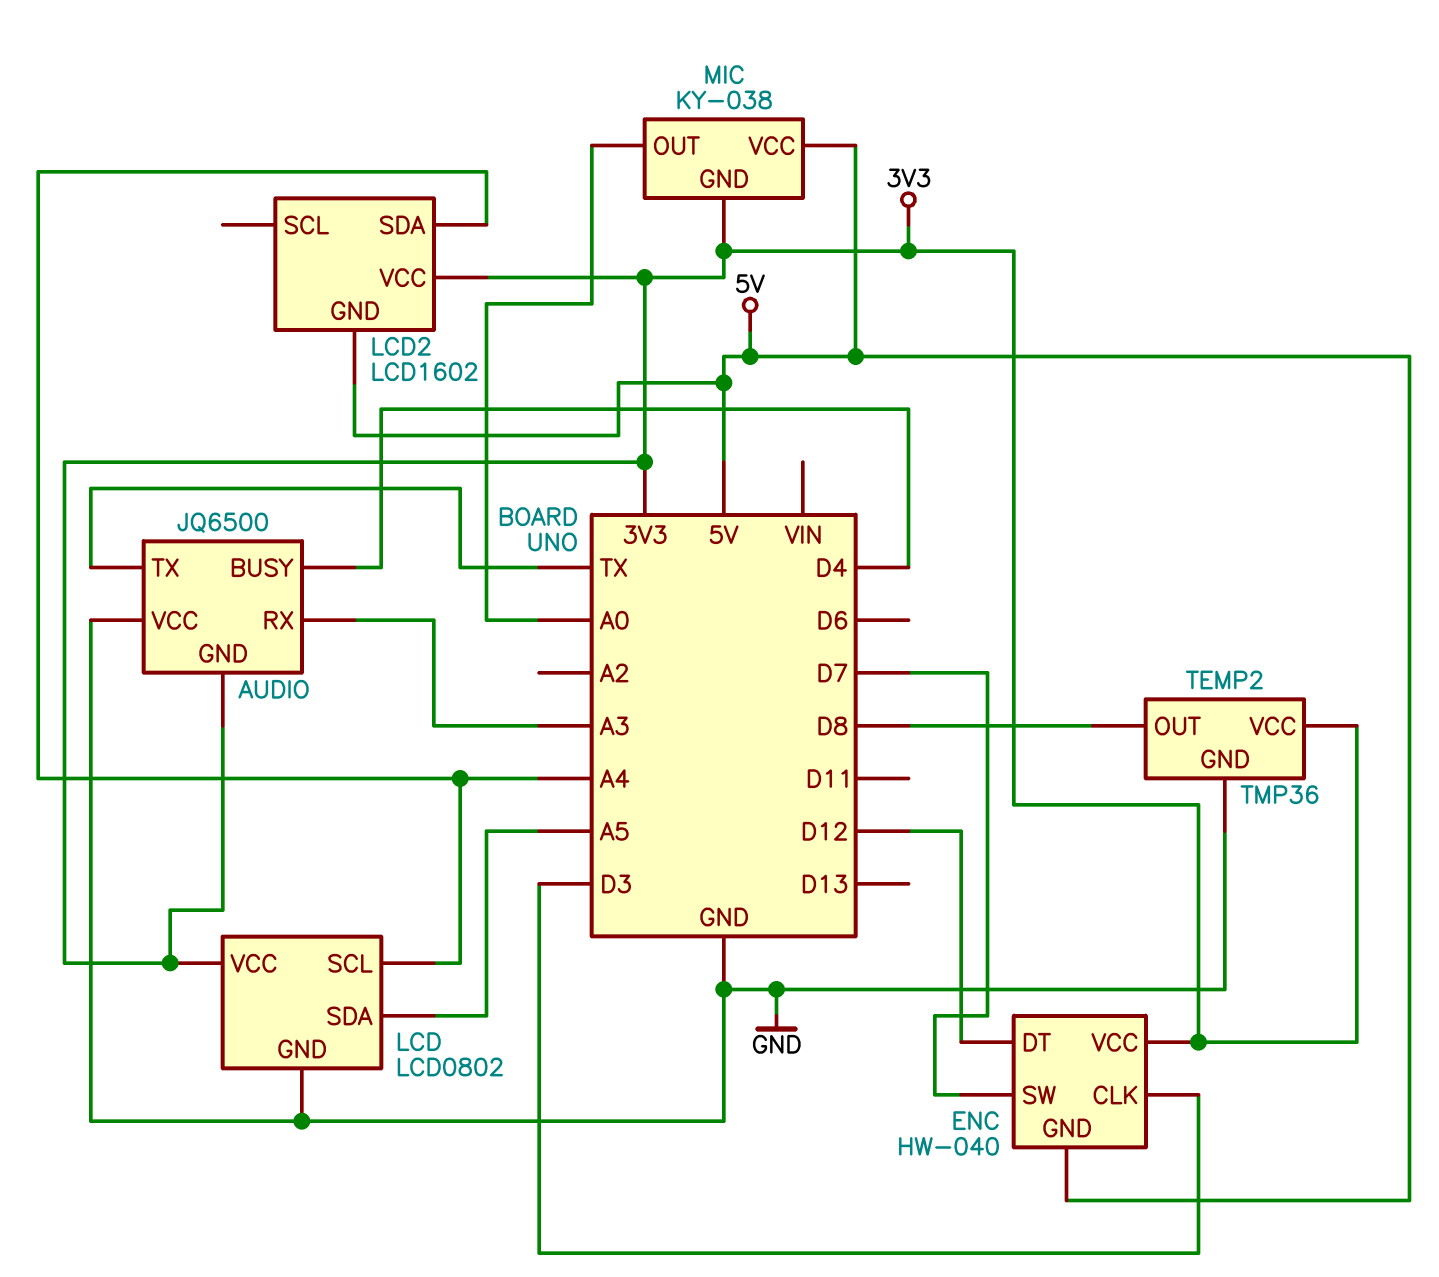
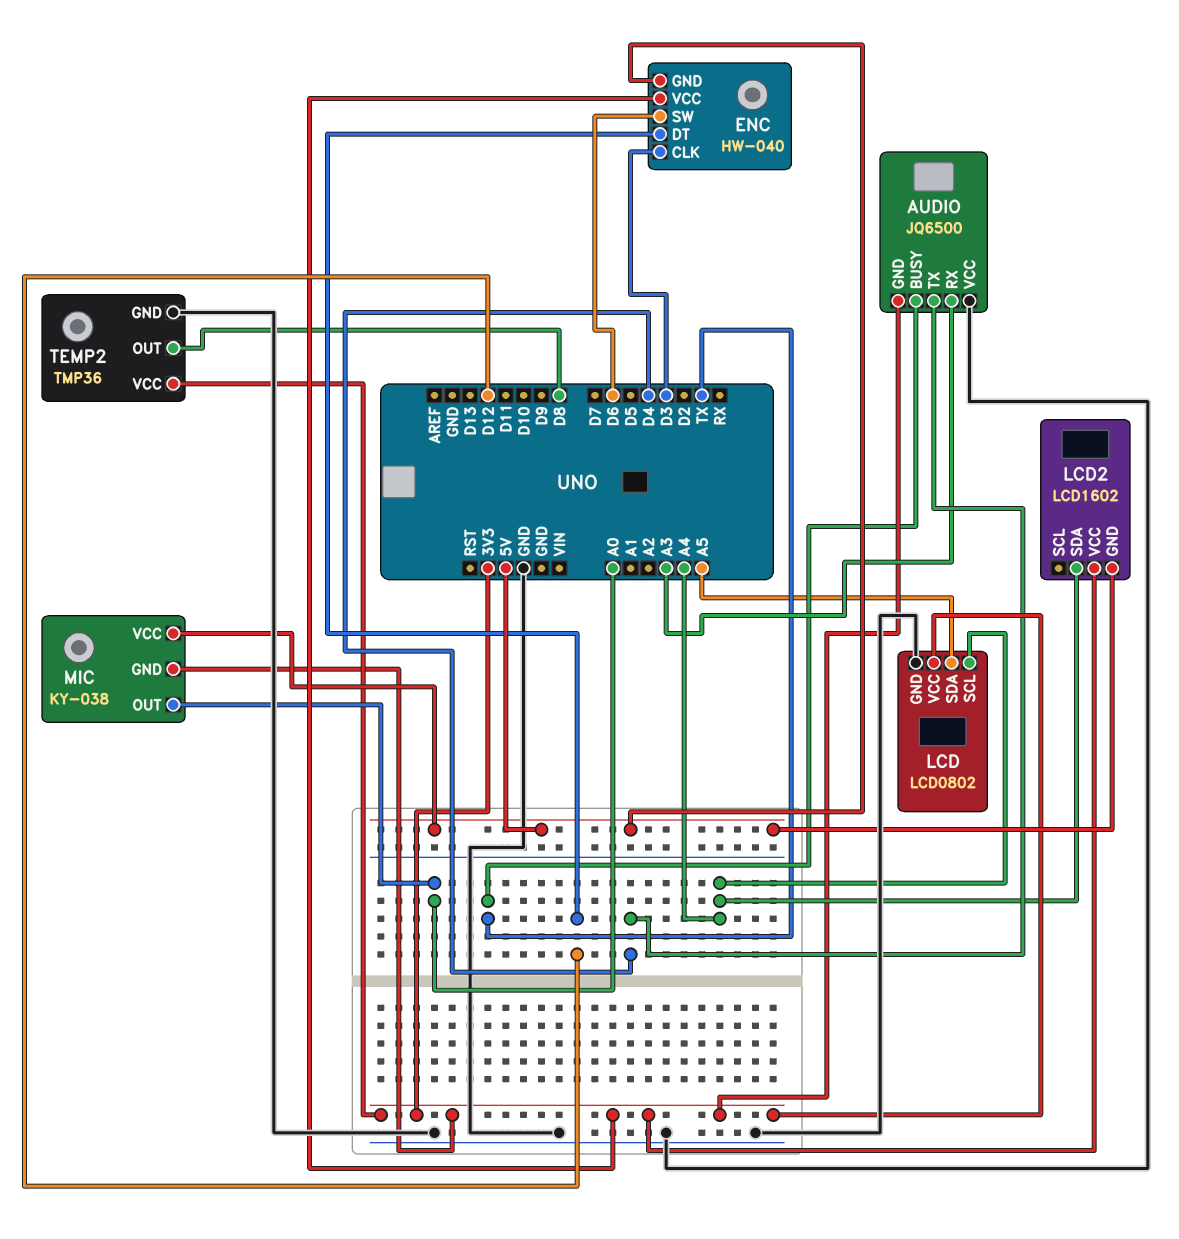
AUDIO pin BUSY: D4 -> TX
AUDIO pin TX: TX -> D4
ENC pin SW: D7 -> D6

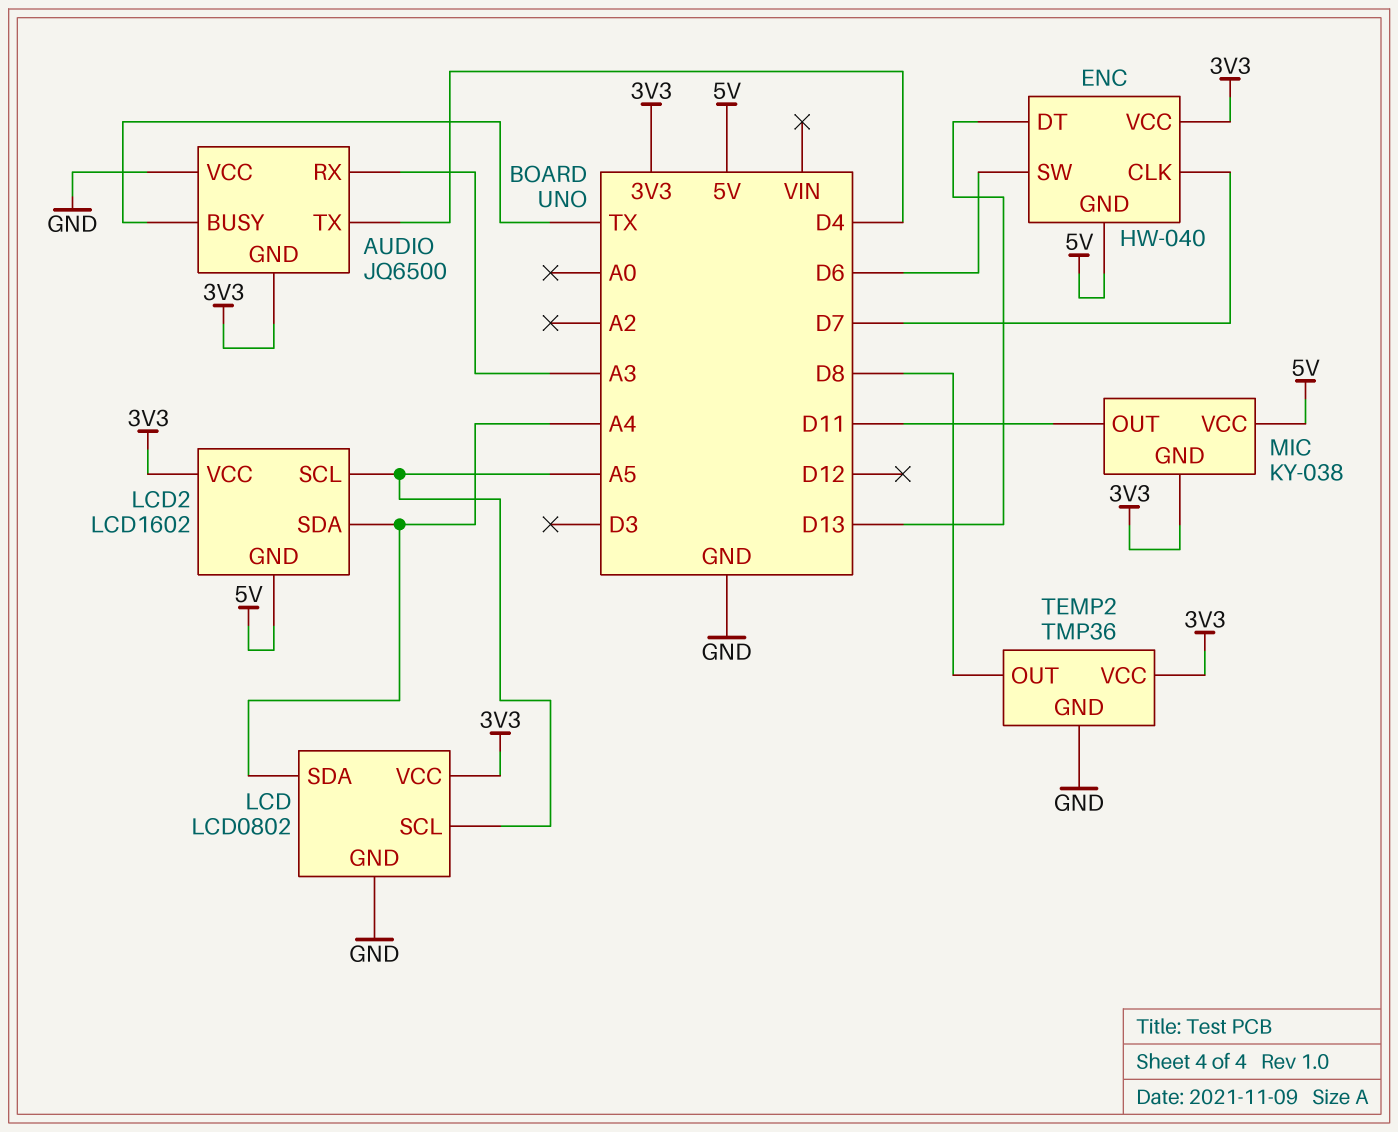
ENC pin CLK: D3 -> D7
ENC pin DT: D12 -> D13
LCD pin SCL: A4 -> A5
LCD pin SDA: A5 -> A4
LCD2 pin SCL: none -> A5
MIC pin OUT: A0 -> D11

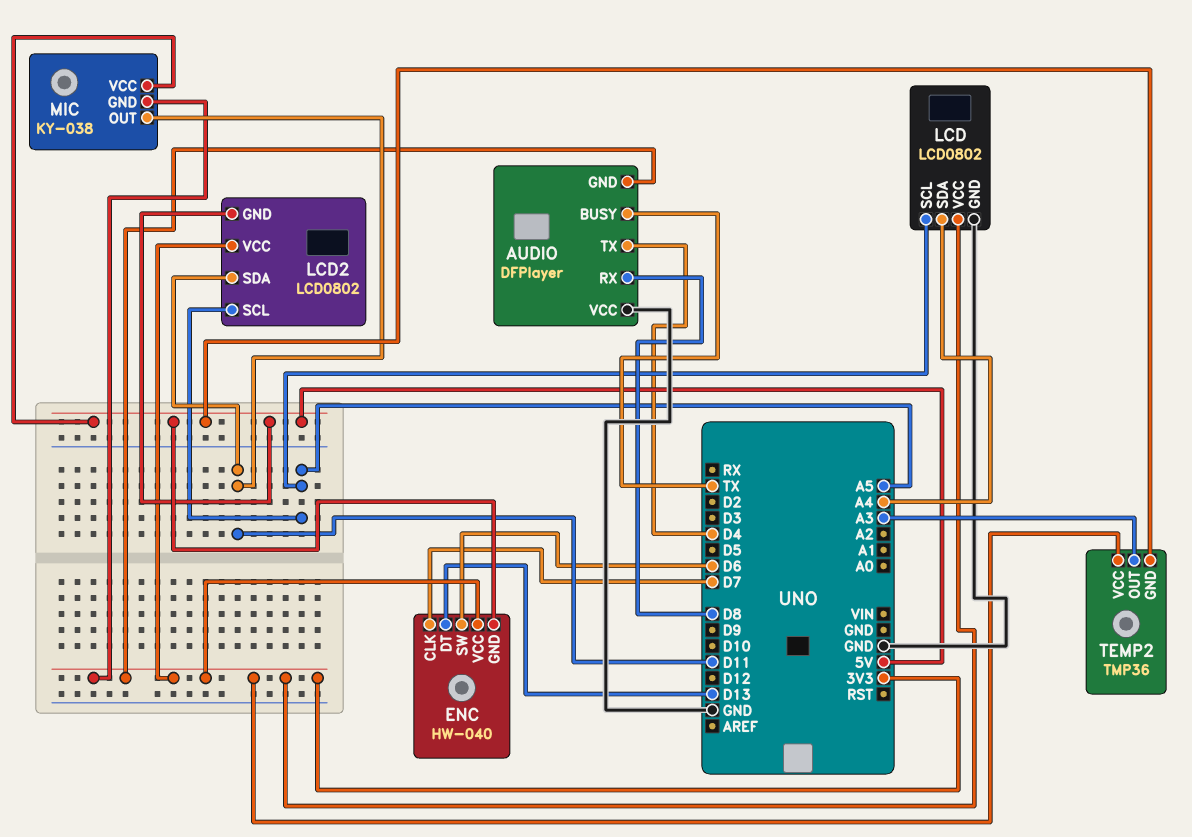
AUDIO: JQ6500 -> DFPlayer
AUDIO pin RX: A3 -> D8
LCD2: LCD1602 -> LCD0802
LCD2 pin SDA: A4 -> D11
TEMP2 pin GND: GND -> 5V
TEMP2 pin OUT: D8 -> A3

